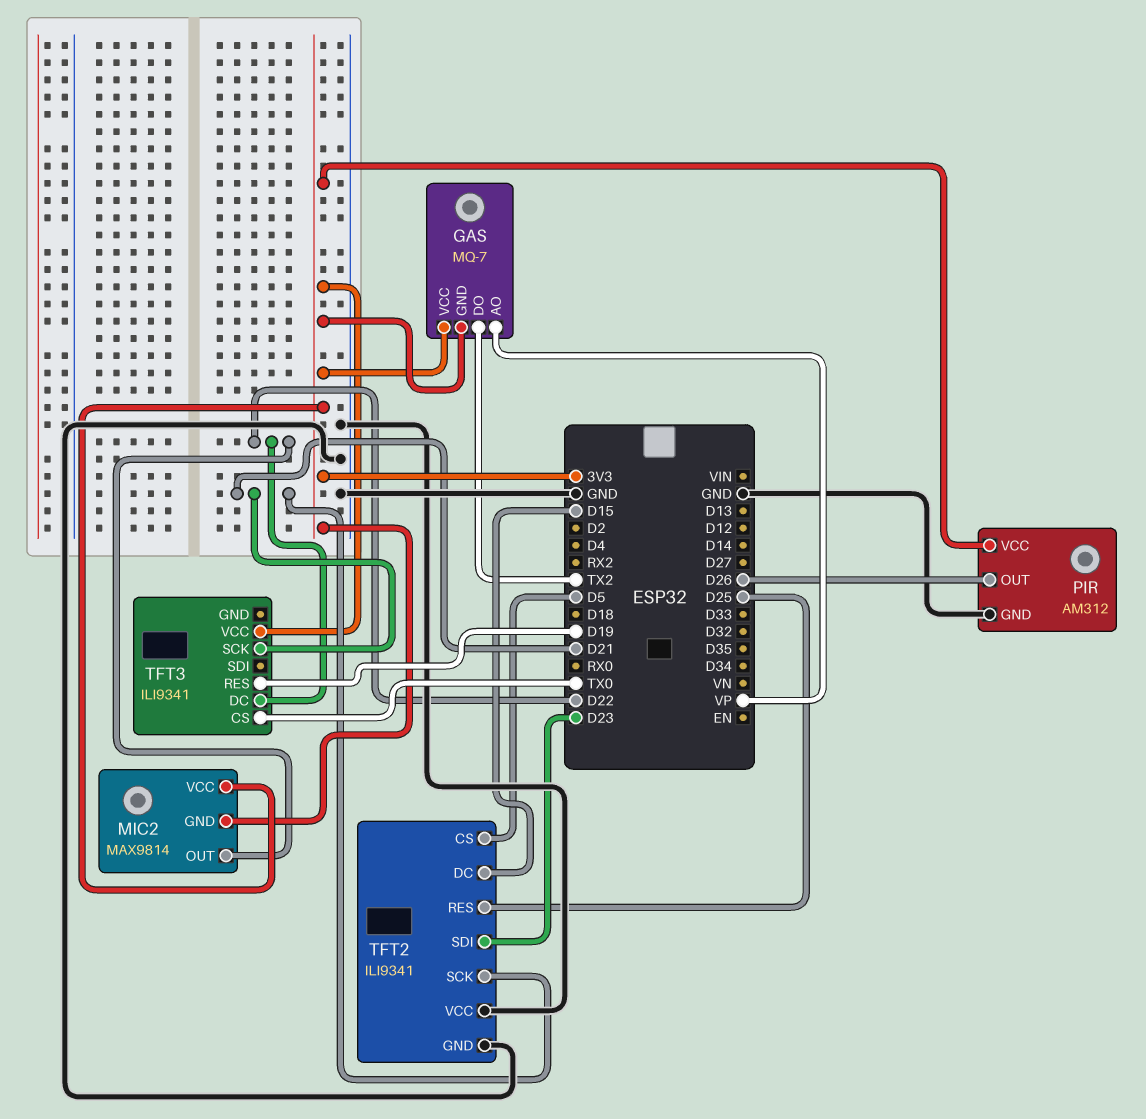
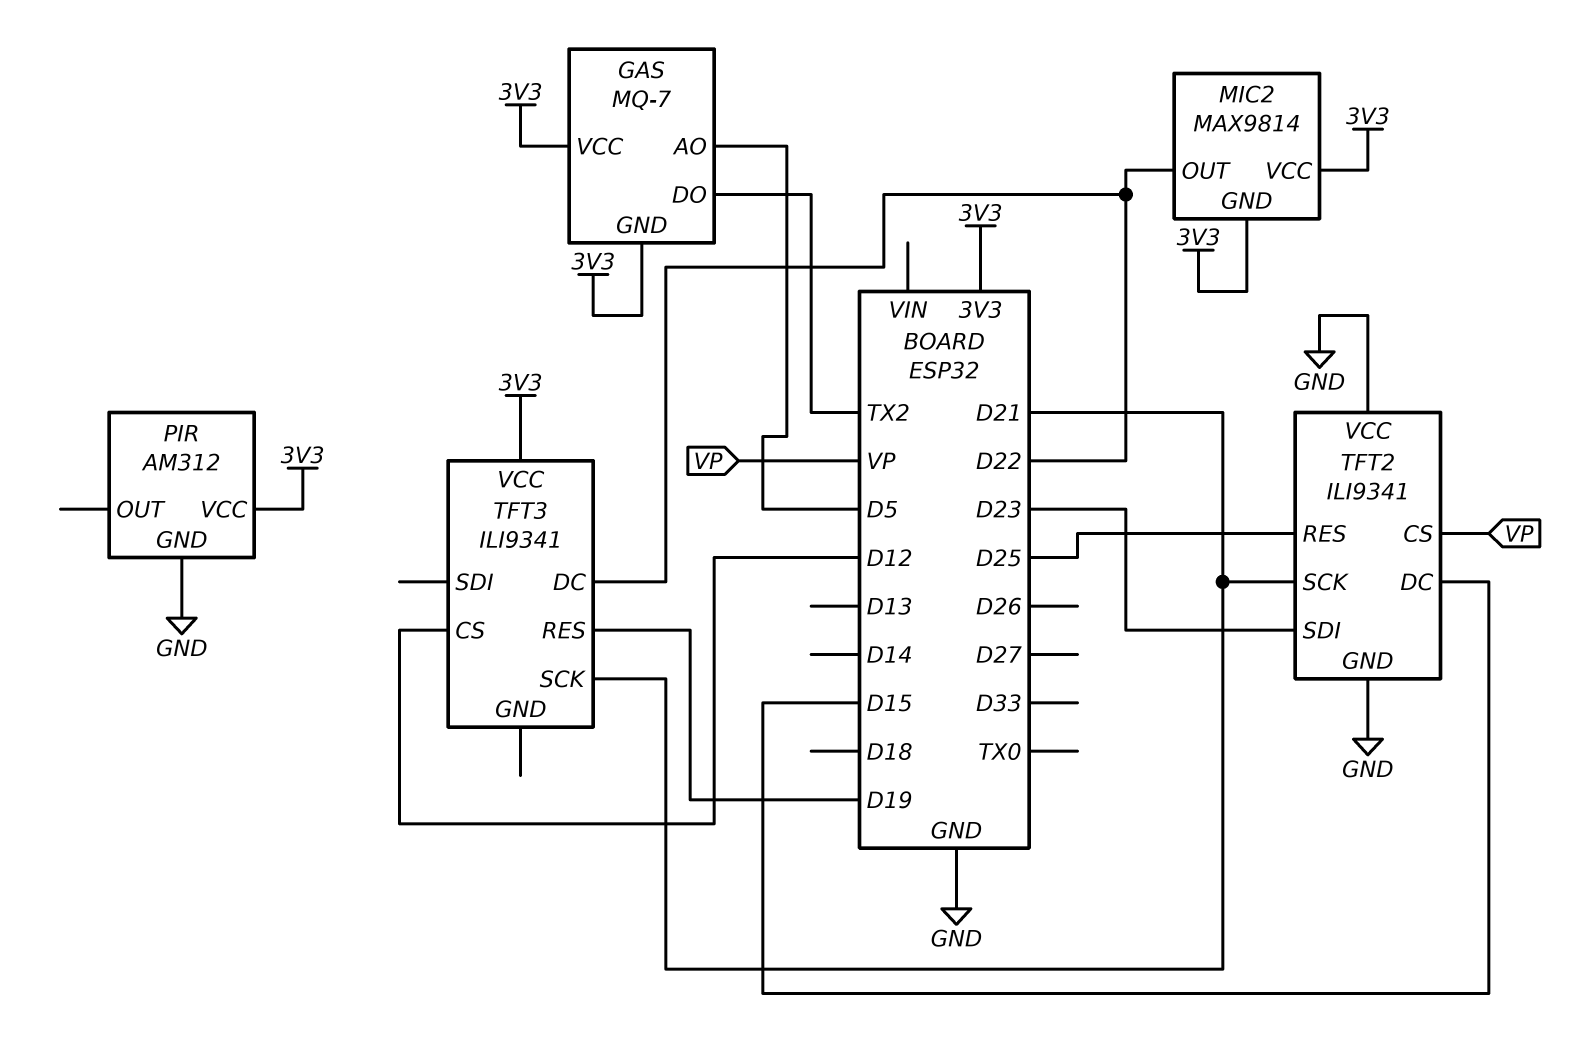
GAS pin AO: VP -> D5
PIR pin OUT: D26 -> none
TFT2 pin CS: D5 -> VP
TFT3 pin CS: TX0 -> D12

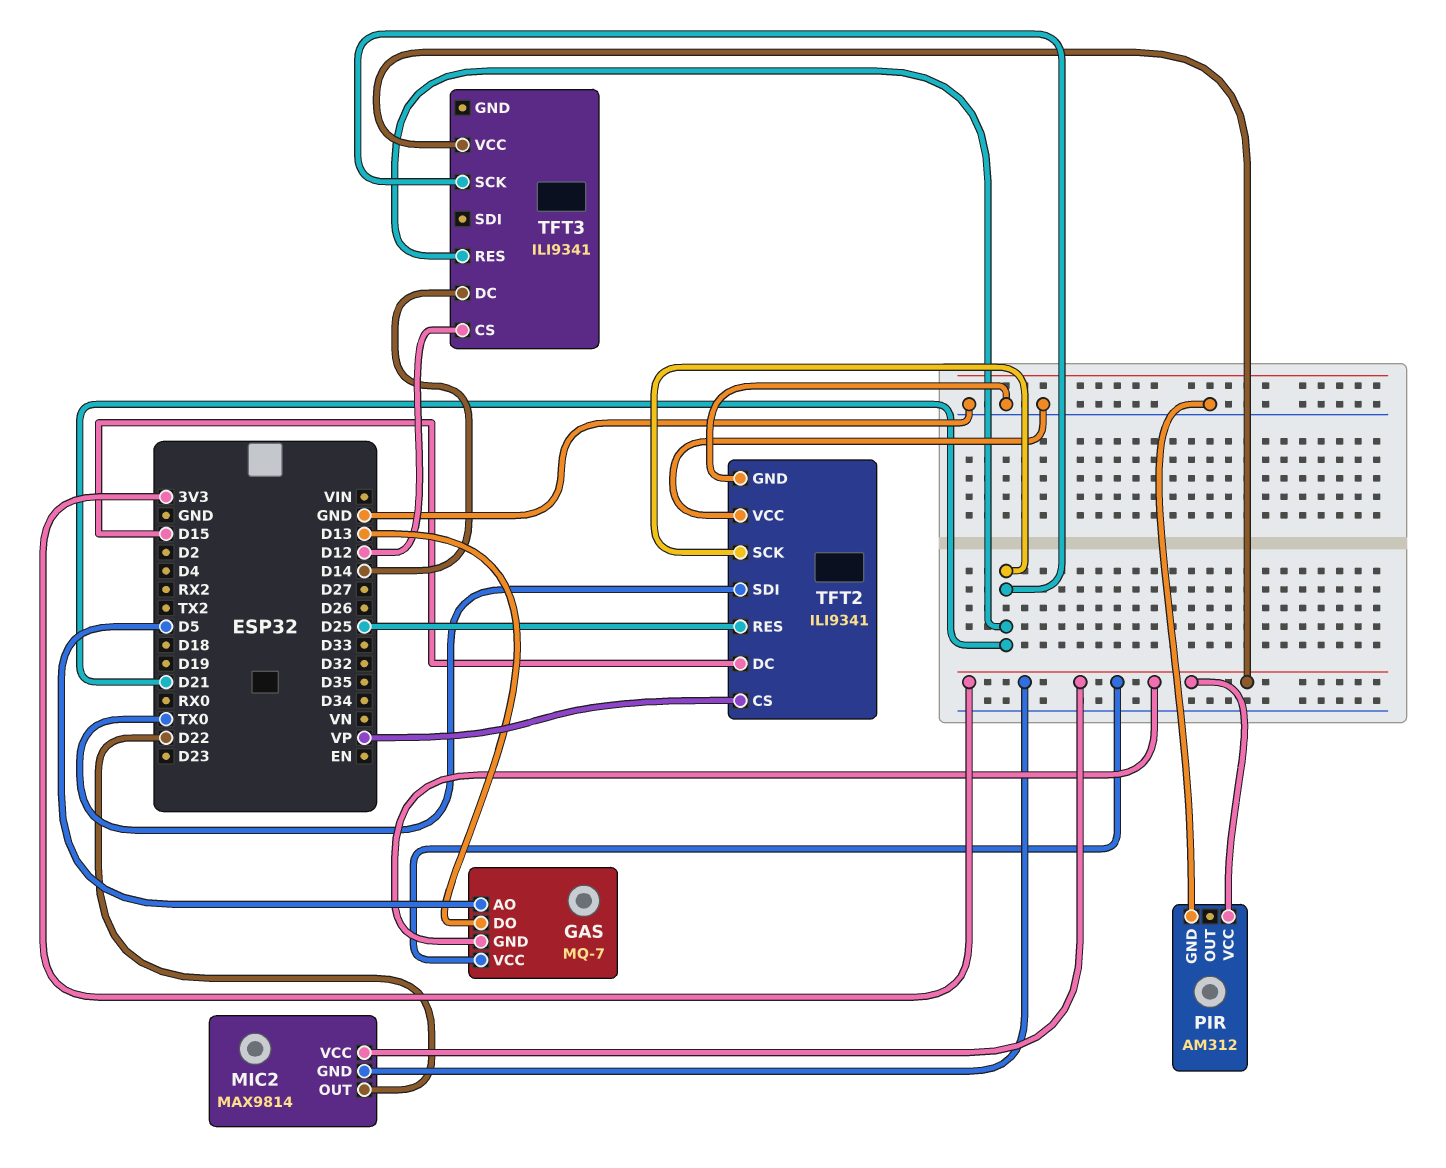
GAS pin DO: TX2 -> D13
TFT2 pin SDI: D23 -> TX0
TFT3 pin DC: D22 -> D14
TFT3 pin RES: D19 -> D21

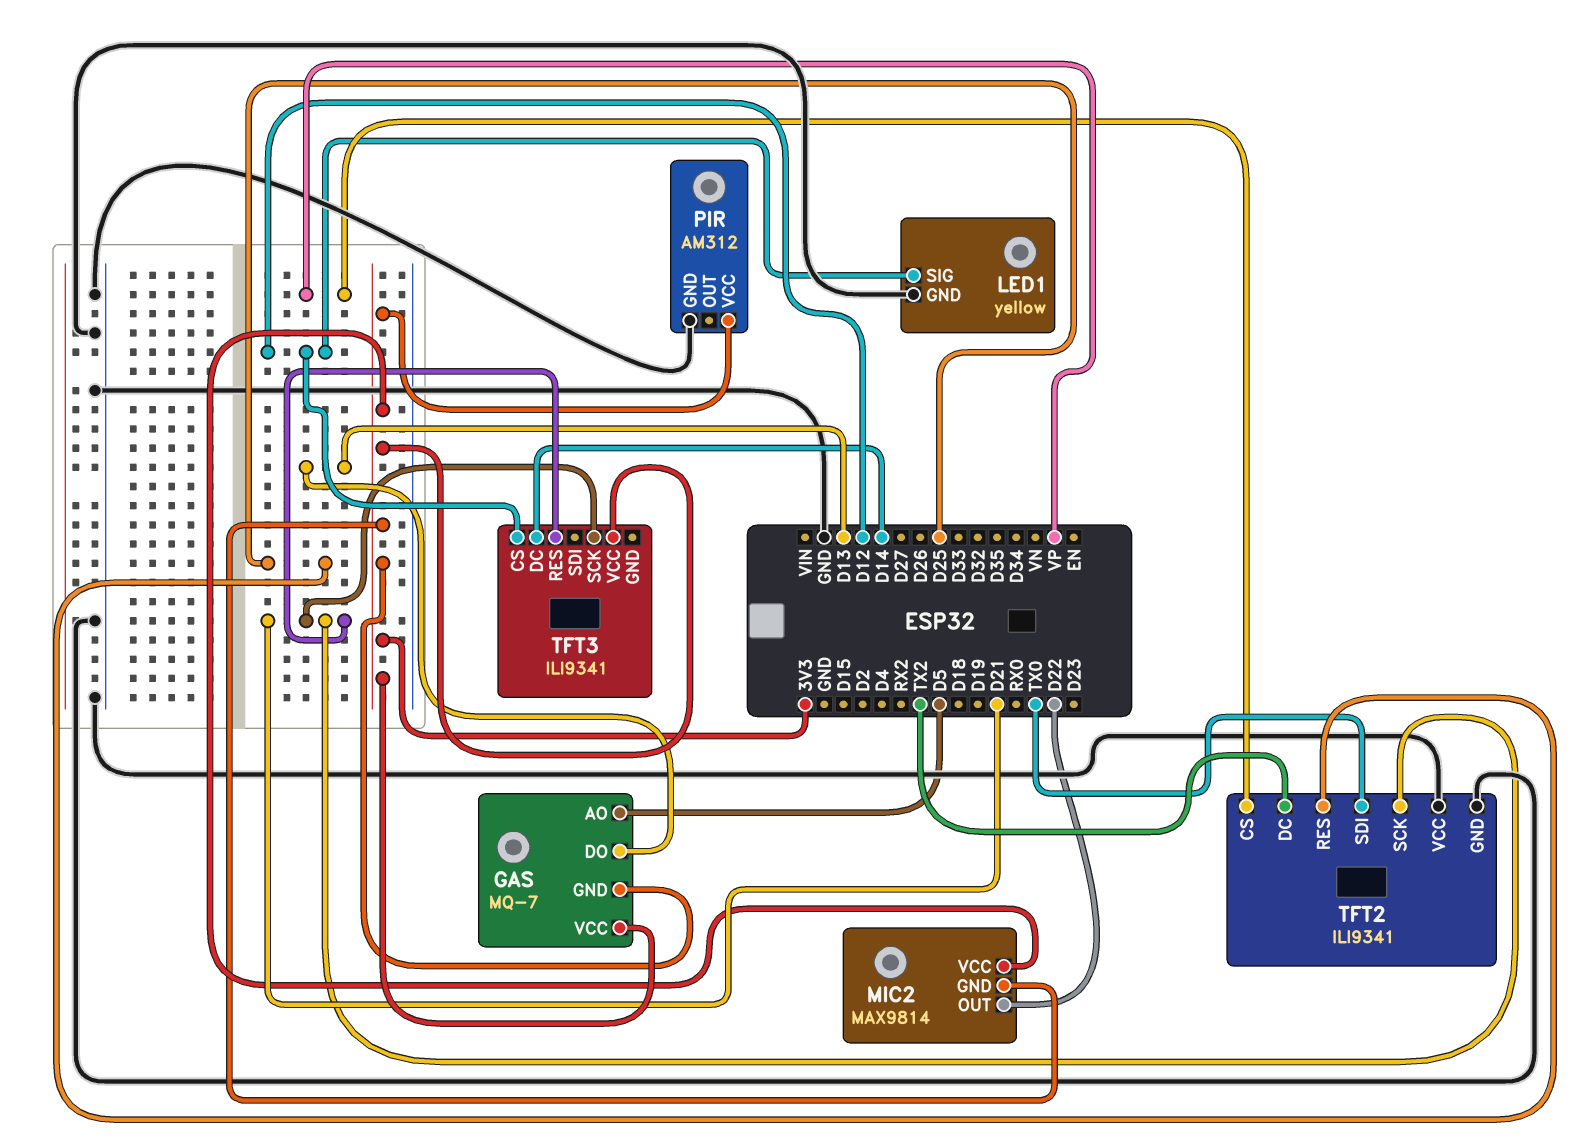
LED1: none -> yellow
LED1 pin GND: none -> GND
LED1 pin SIG: none -> D12
TFT2 pin DC: D15 -> TX2

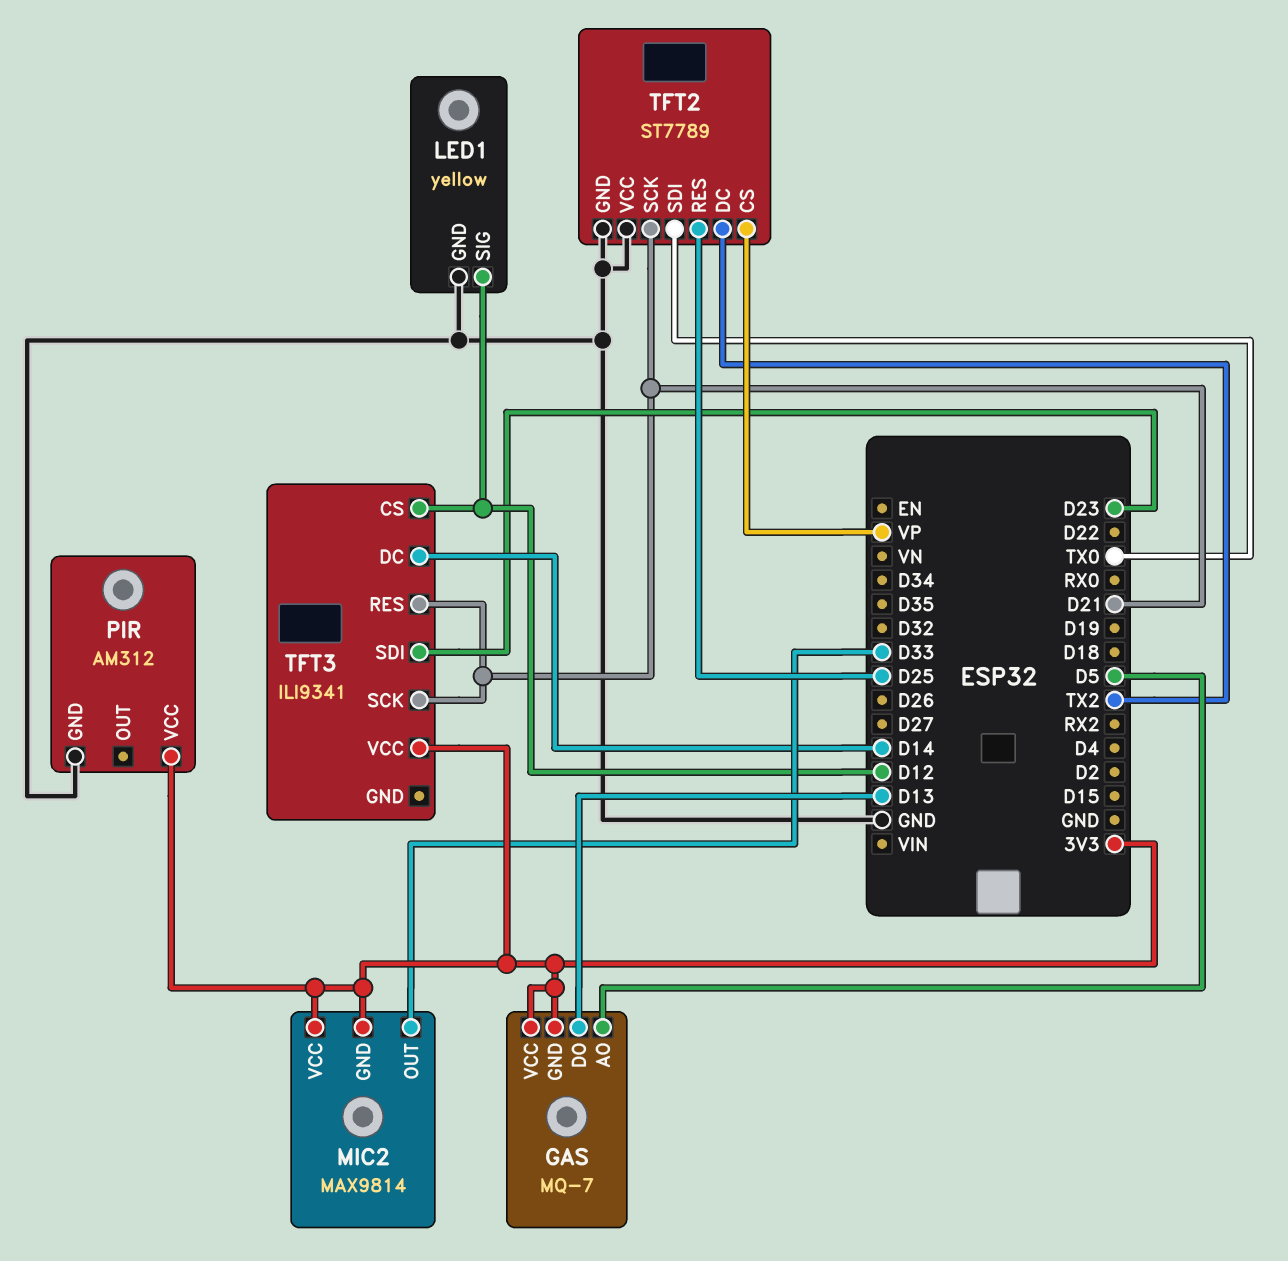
MIC2 pin OUT: D22 -> D33
TFT2: ILI9341 -> ST7789
TFT3 pin SDI: none -> D23

